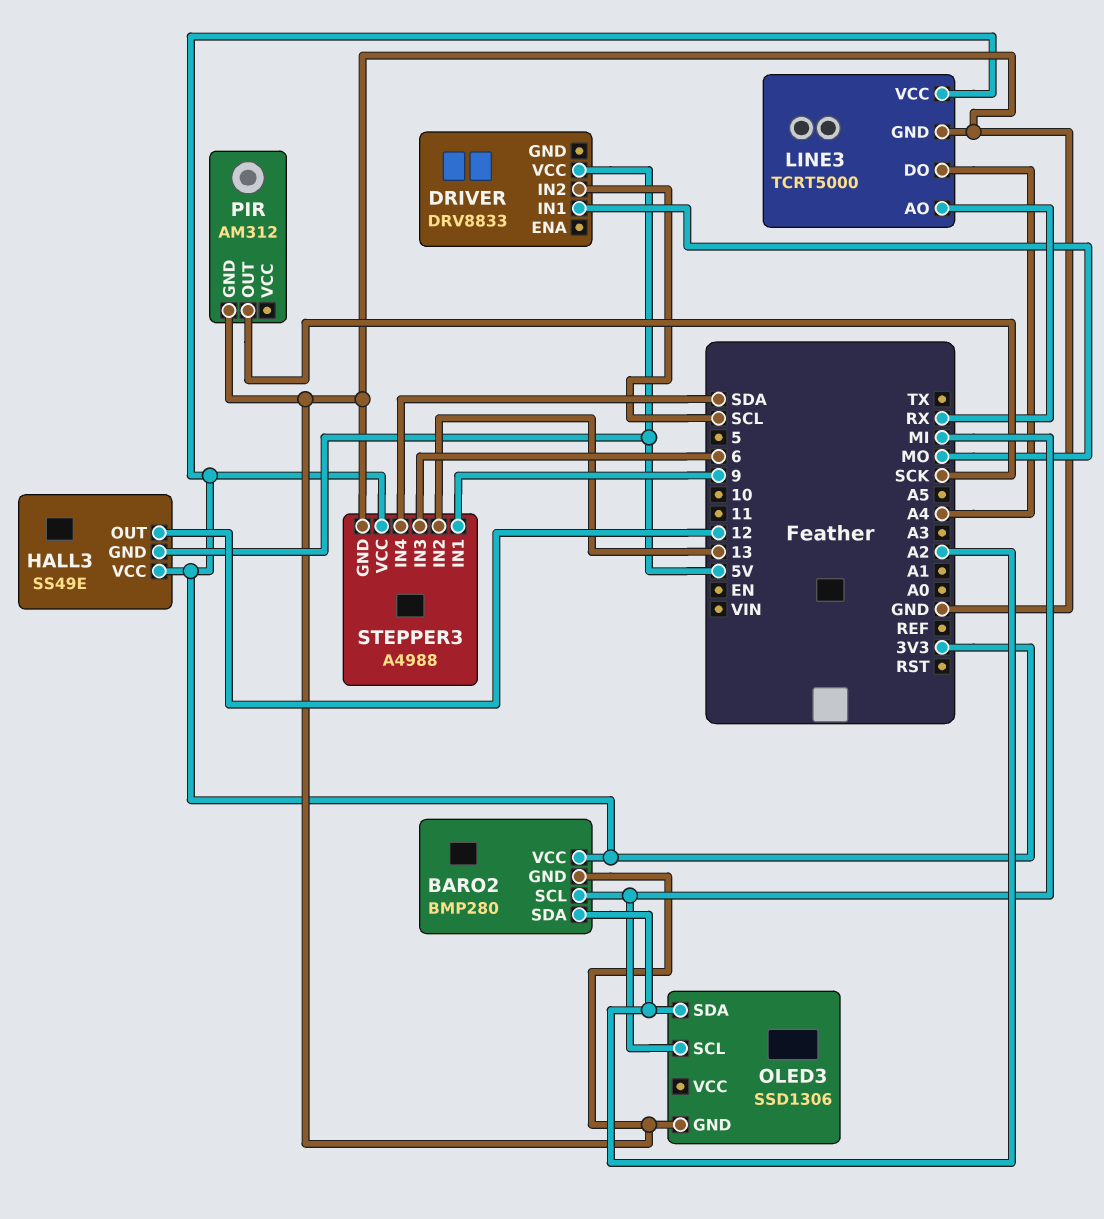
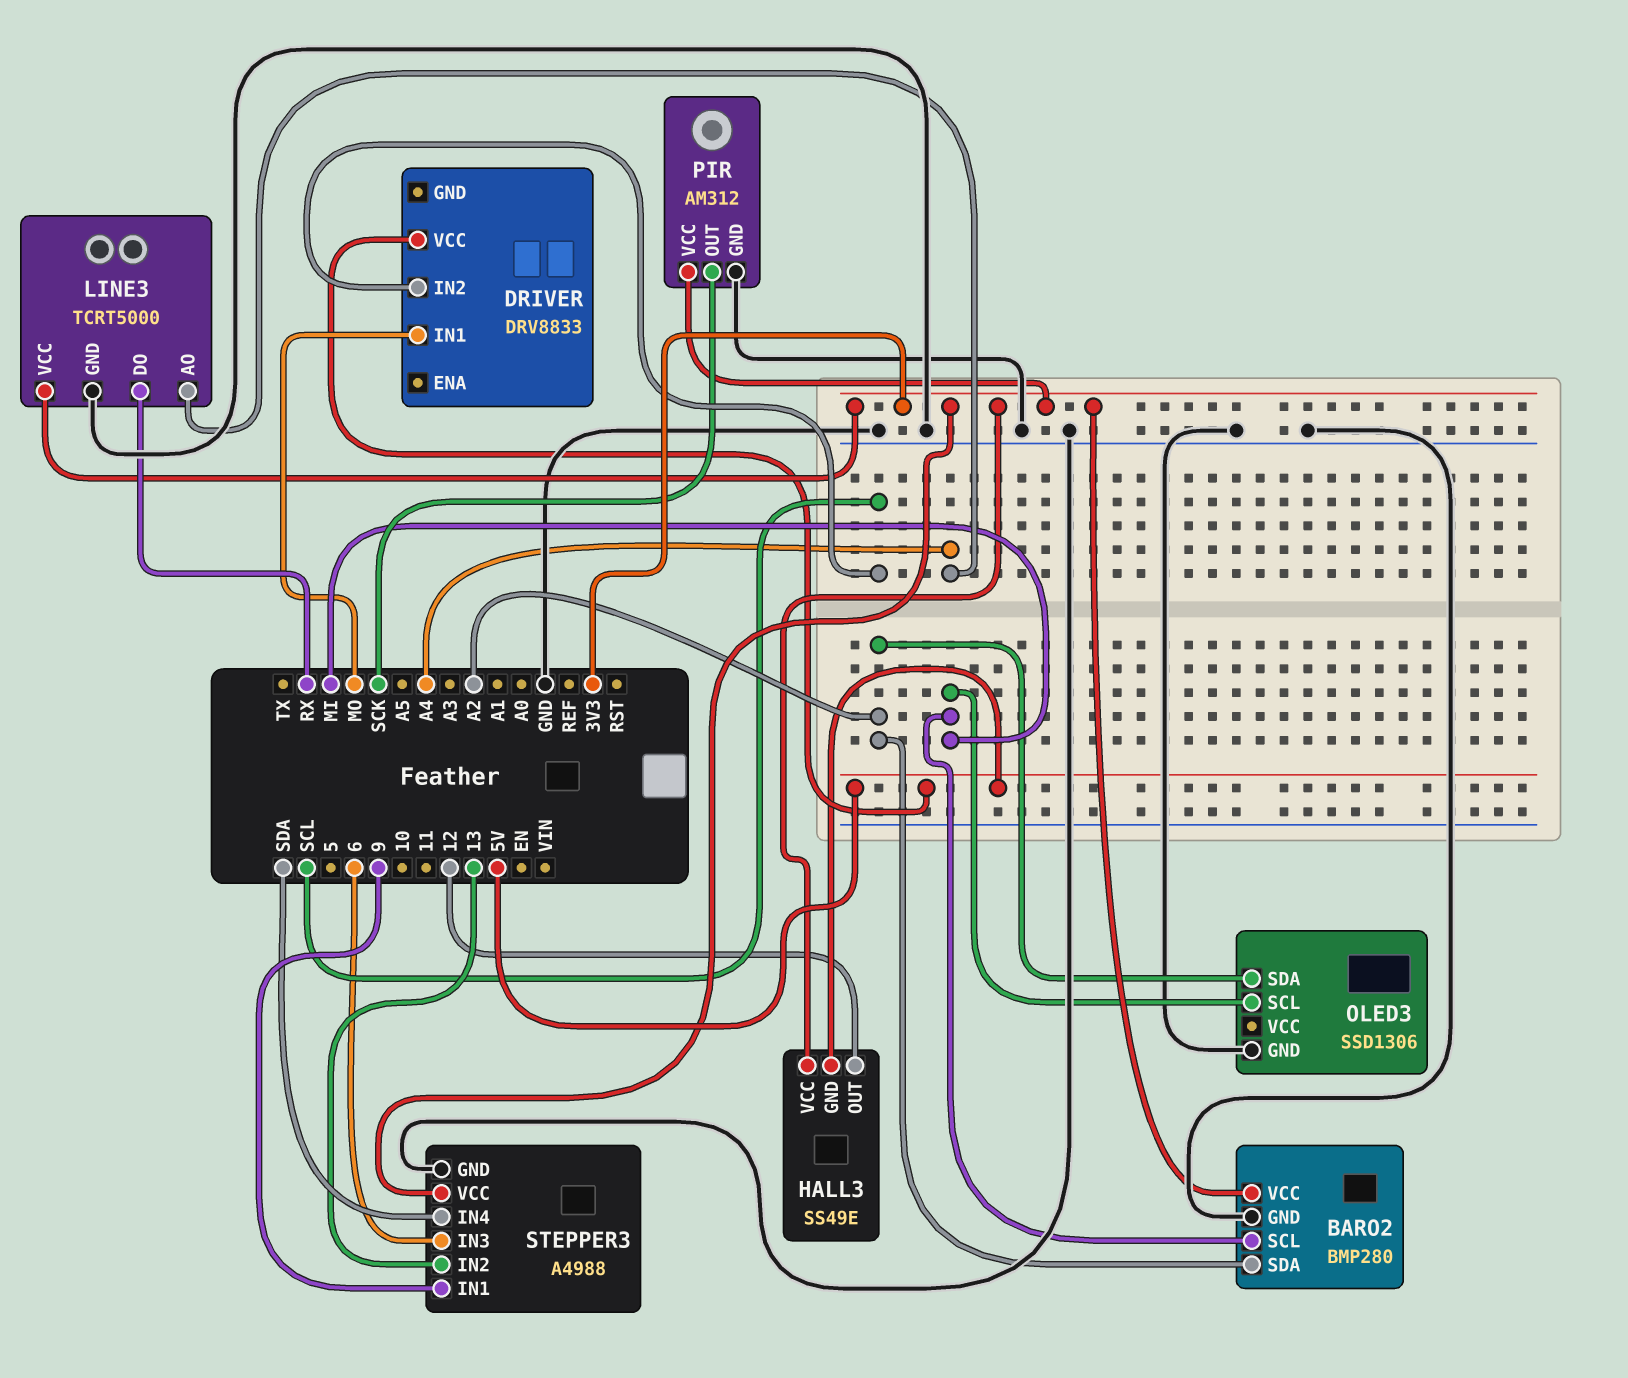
LINE3 pin AO: RX -> A4
LINE3 pin DO: A4 -> RX
PIR pin VCC: none -> 3V3

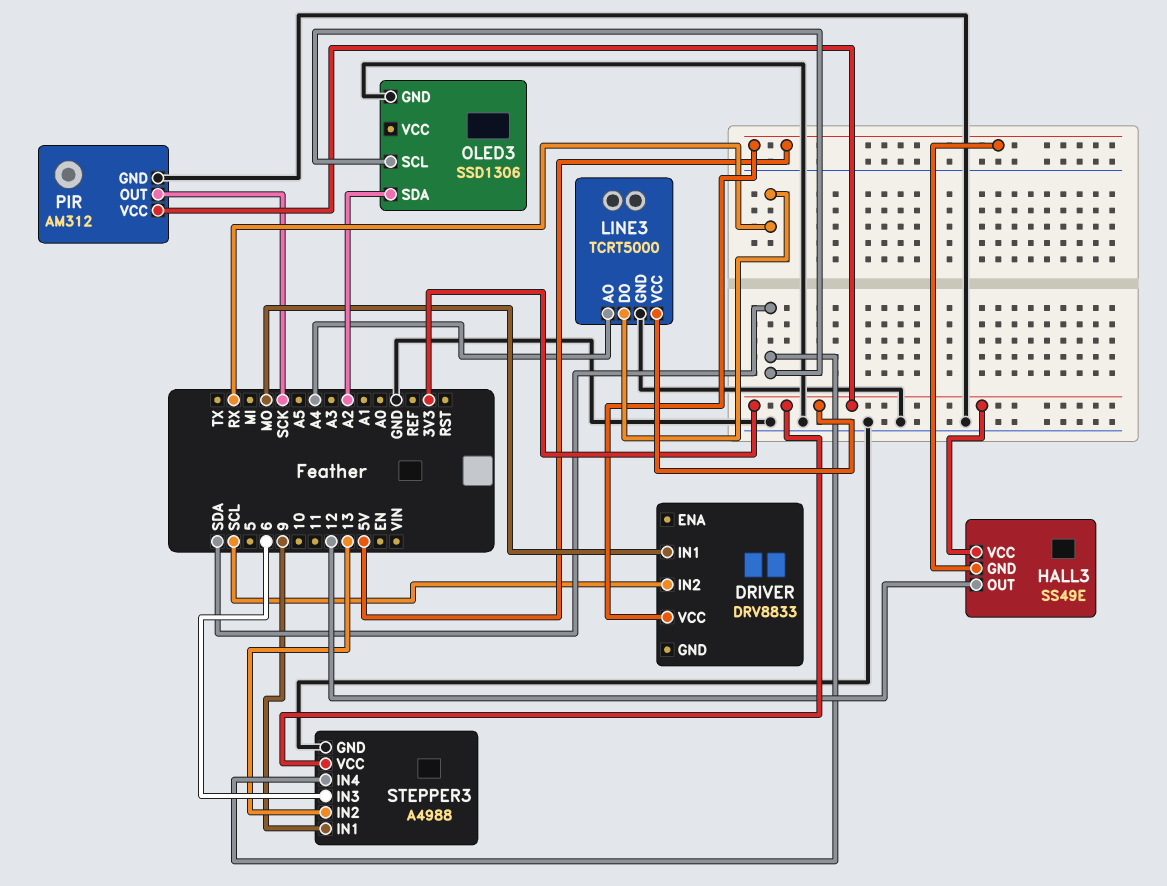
BARO2: BMP280 -> none
BARO2 pin GND: GND -> none
BARO2 pin SCL: MI -> none
BARO2 pin SDA: A2 -> none
BARO2 pin VCC: 3V3 -> none
OLED3 pin SCL: MI -> SDA

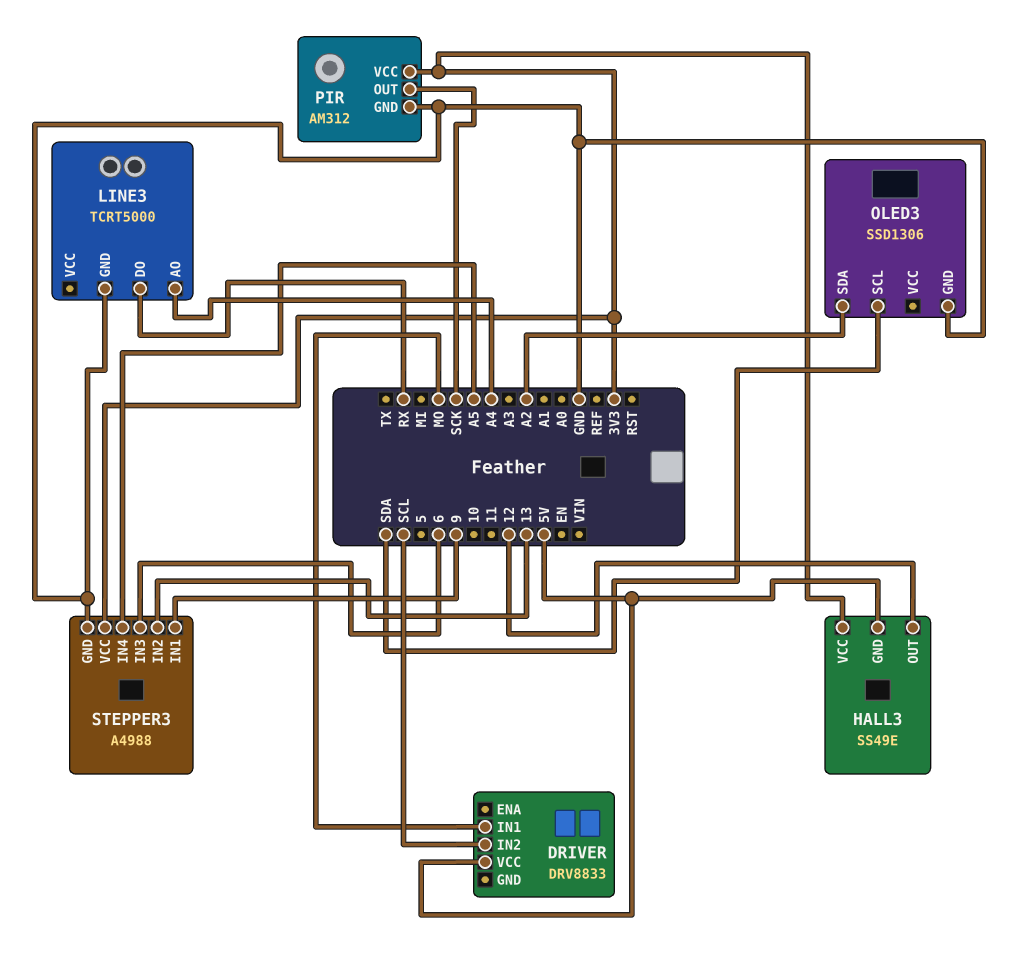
LINE3 pin VCC: 3V3 -> none
STEPPER3 pin IN4: SDA -> A5

